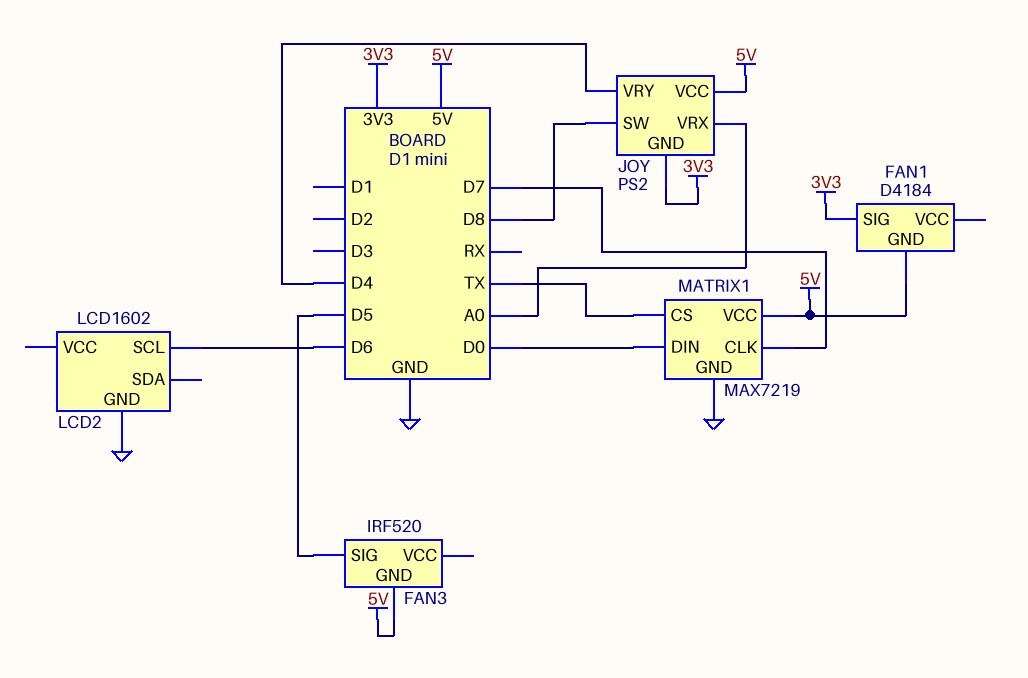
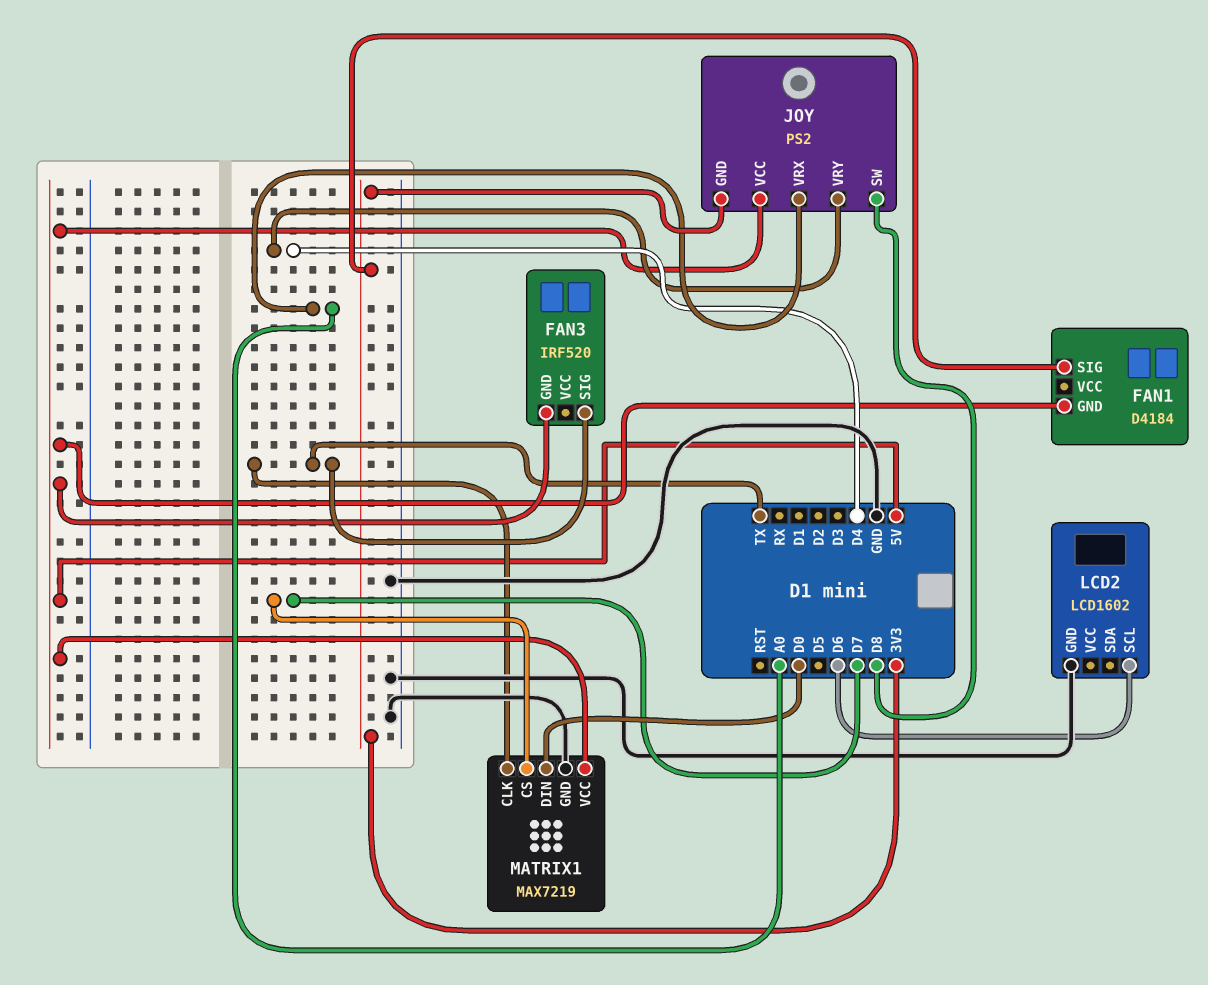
FAN3 pin SIG: D5 -> TX
MATRIX1 pin CLK: D7 -> TX
MATRIX1 pin CS: TX -> D7

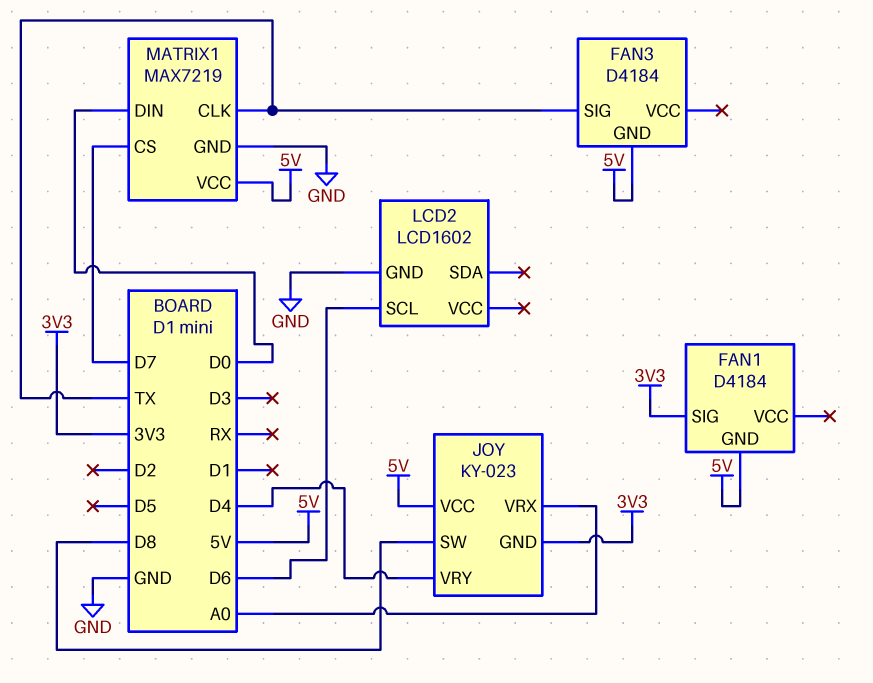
FAN3: IRF520 -> D4184
JOY: PS2 -> KY-023

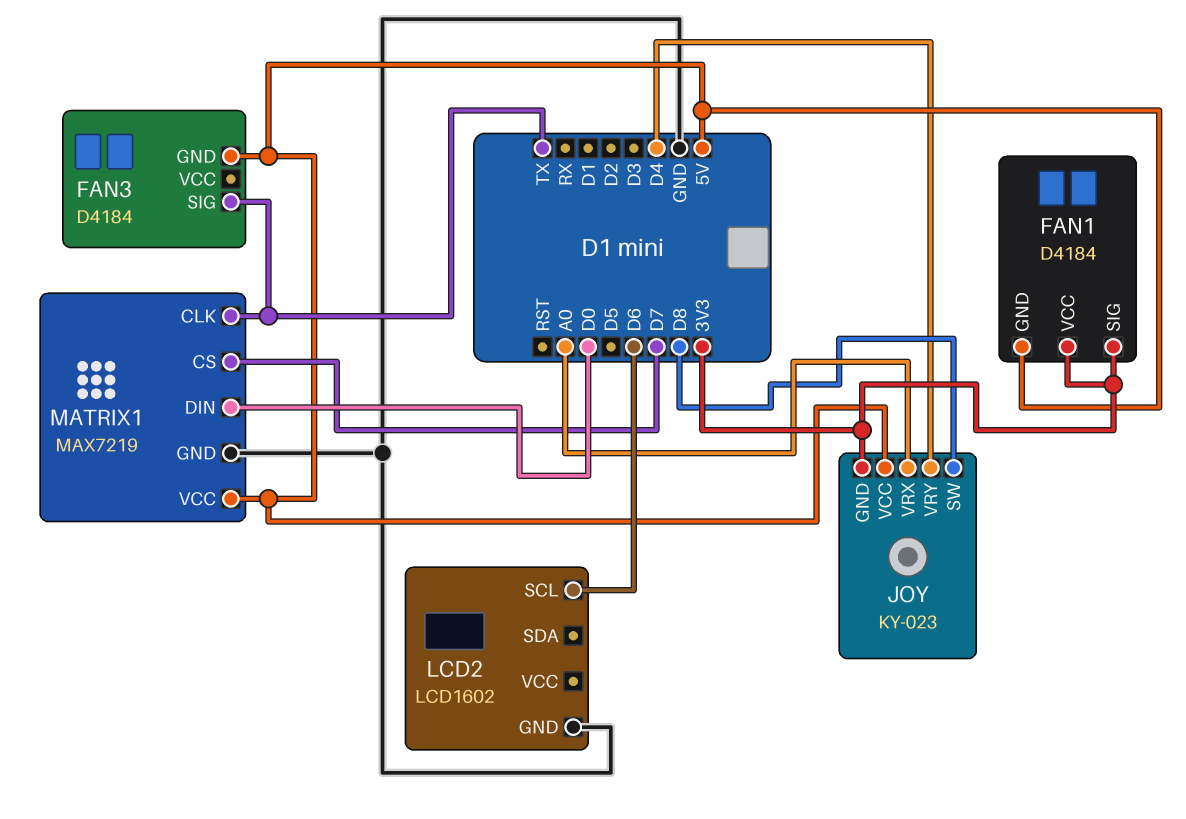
FAN1 pin VCC: none -> 3V3

